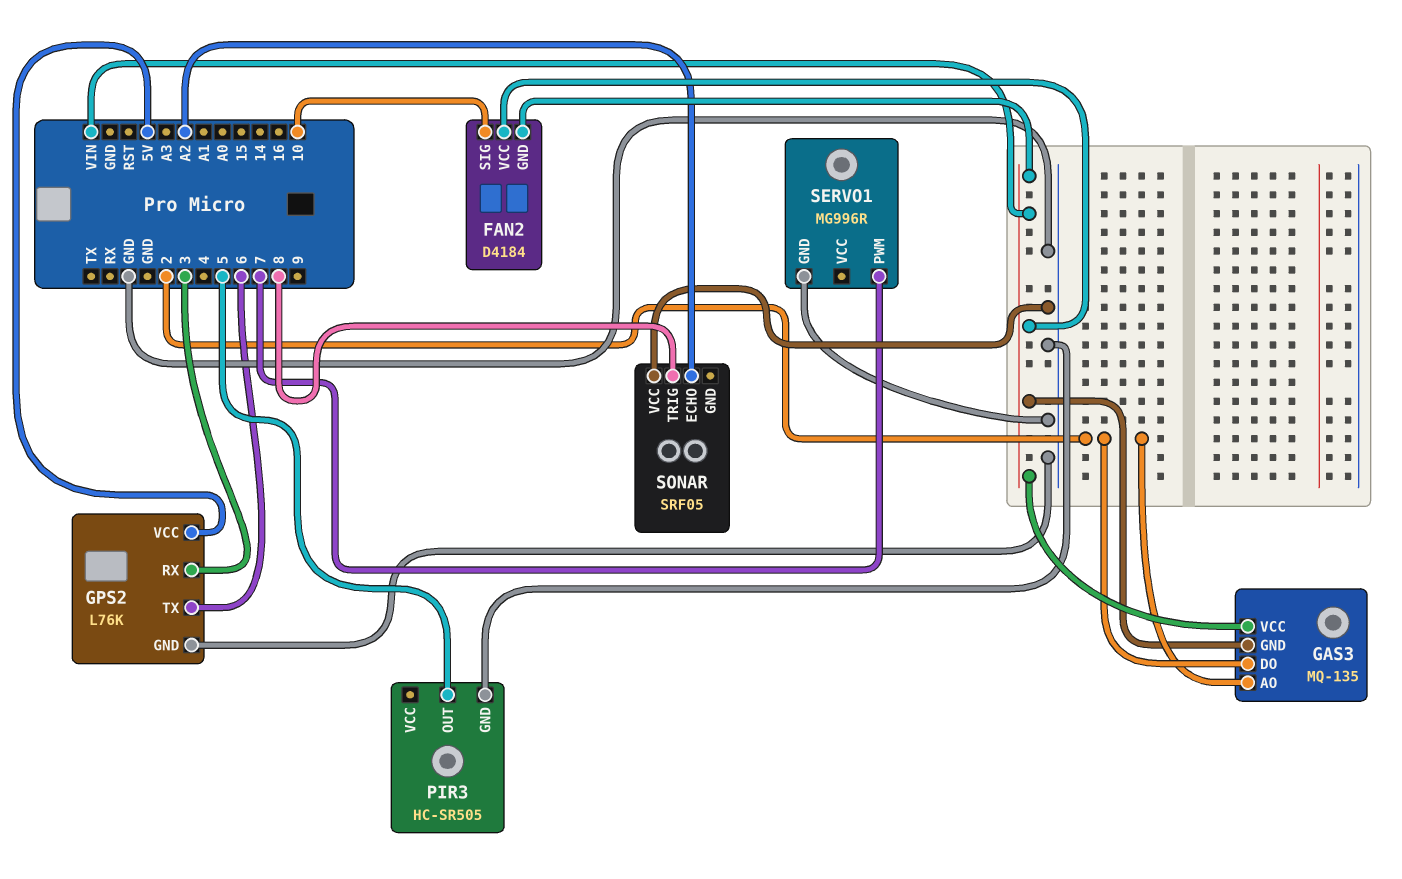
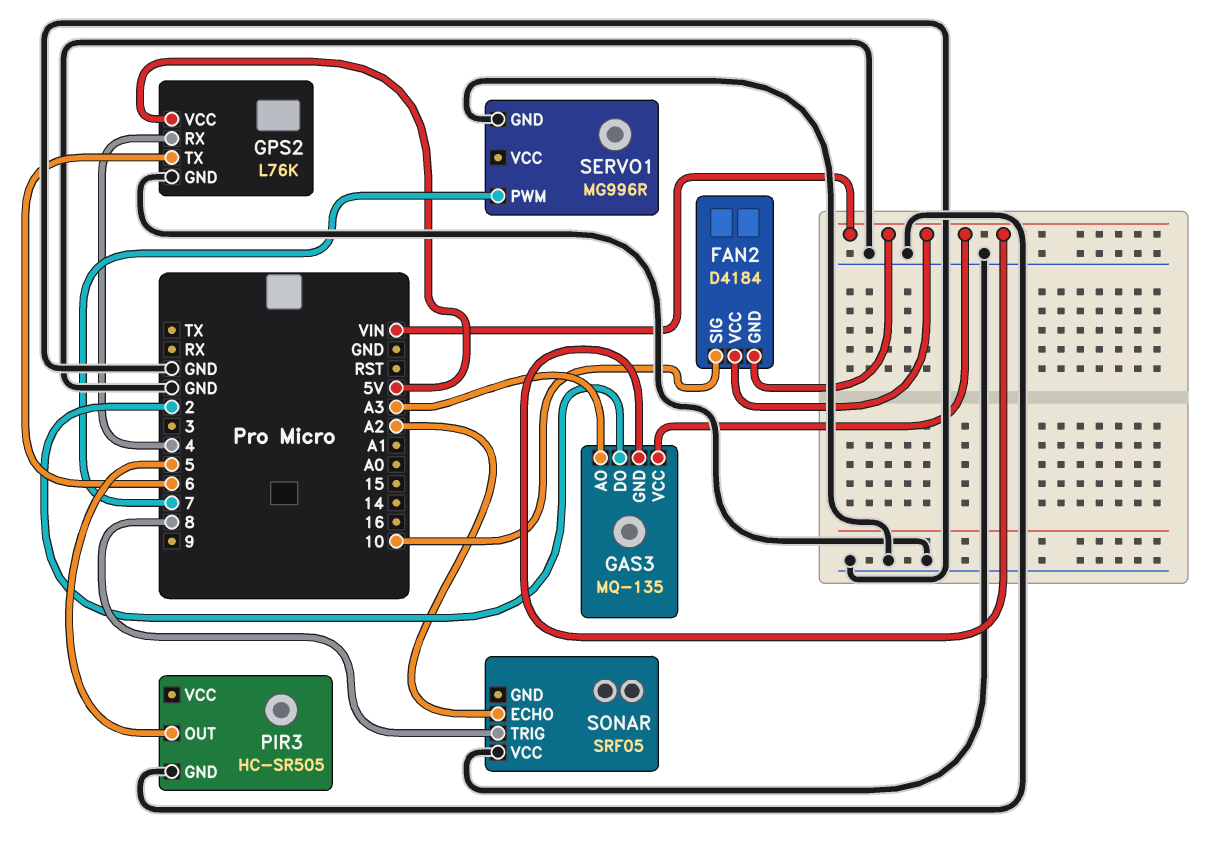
GAS3 pin AO: 2 -> A3
GPS2 pin RX: 3 -> 4

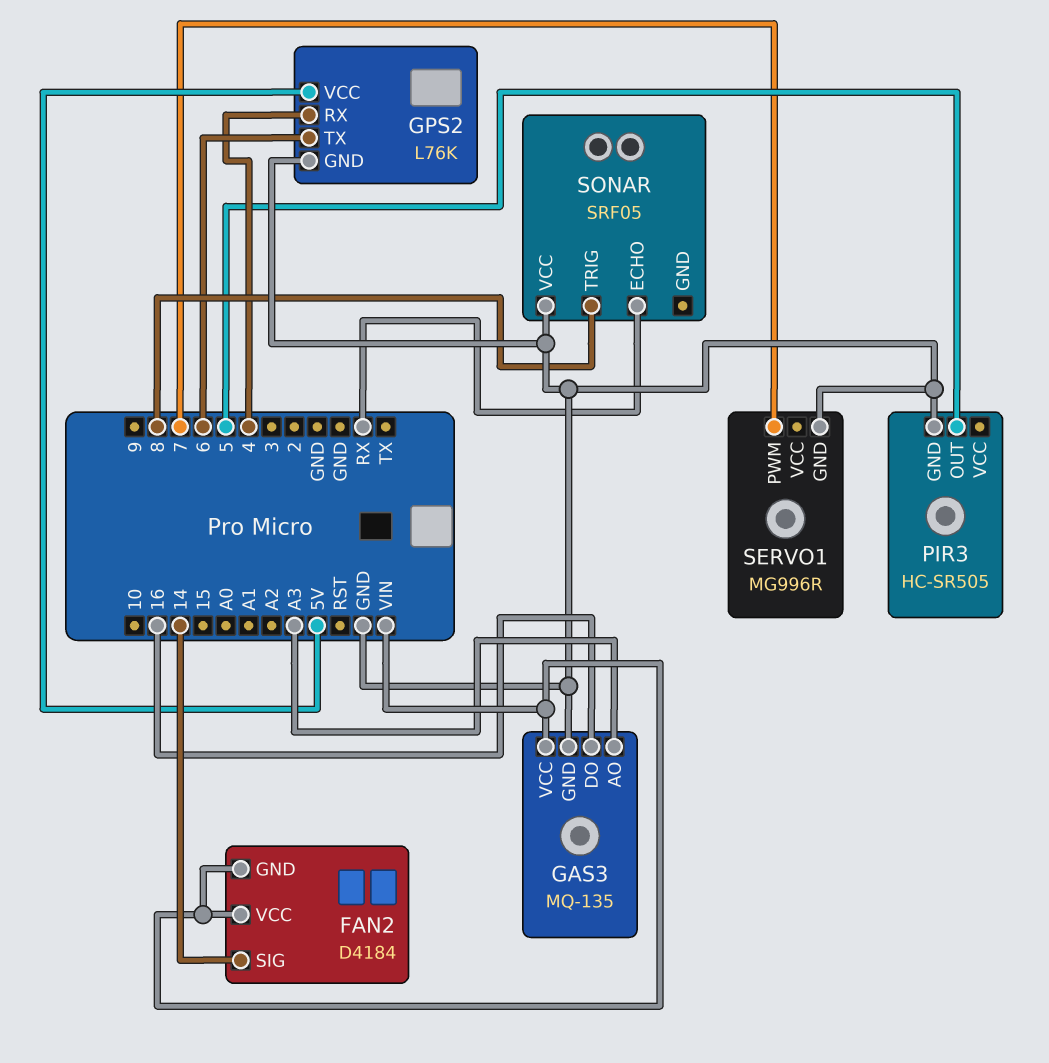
FAN2 pin SIG: 10 -> 14
GAS3 pin DO: 2 -> 16
GAS3 pin GND: VIN -> GND
SONAR pin ECHO: A2 -> RX

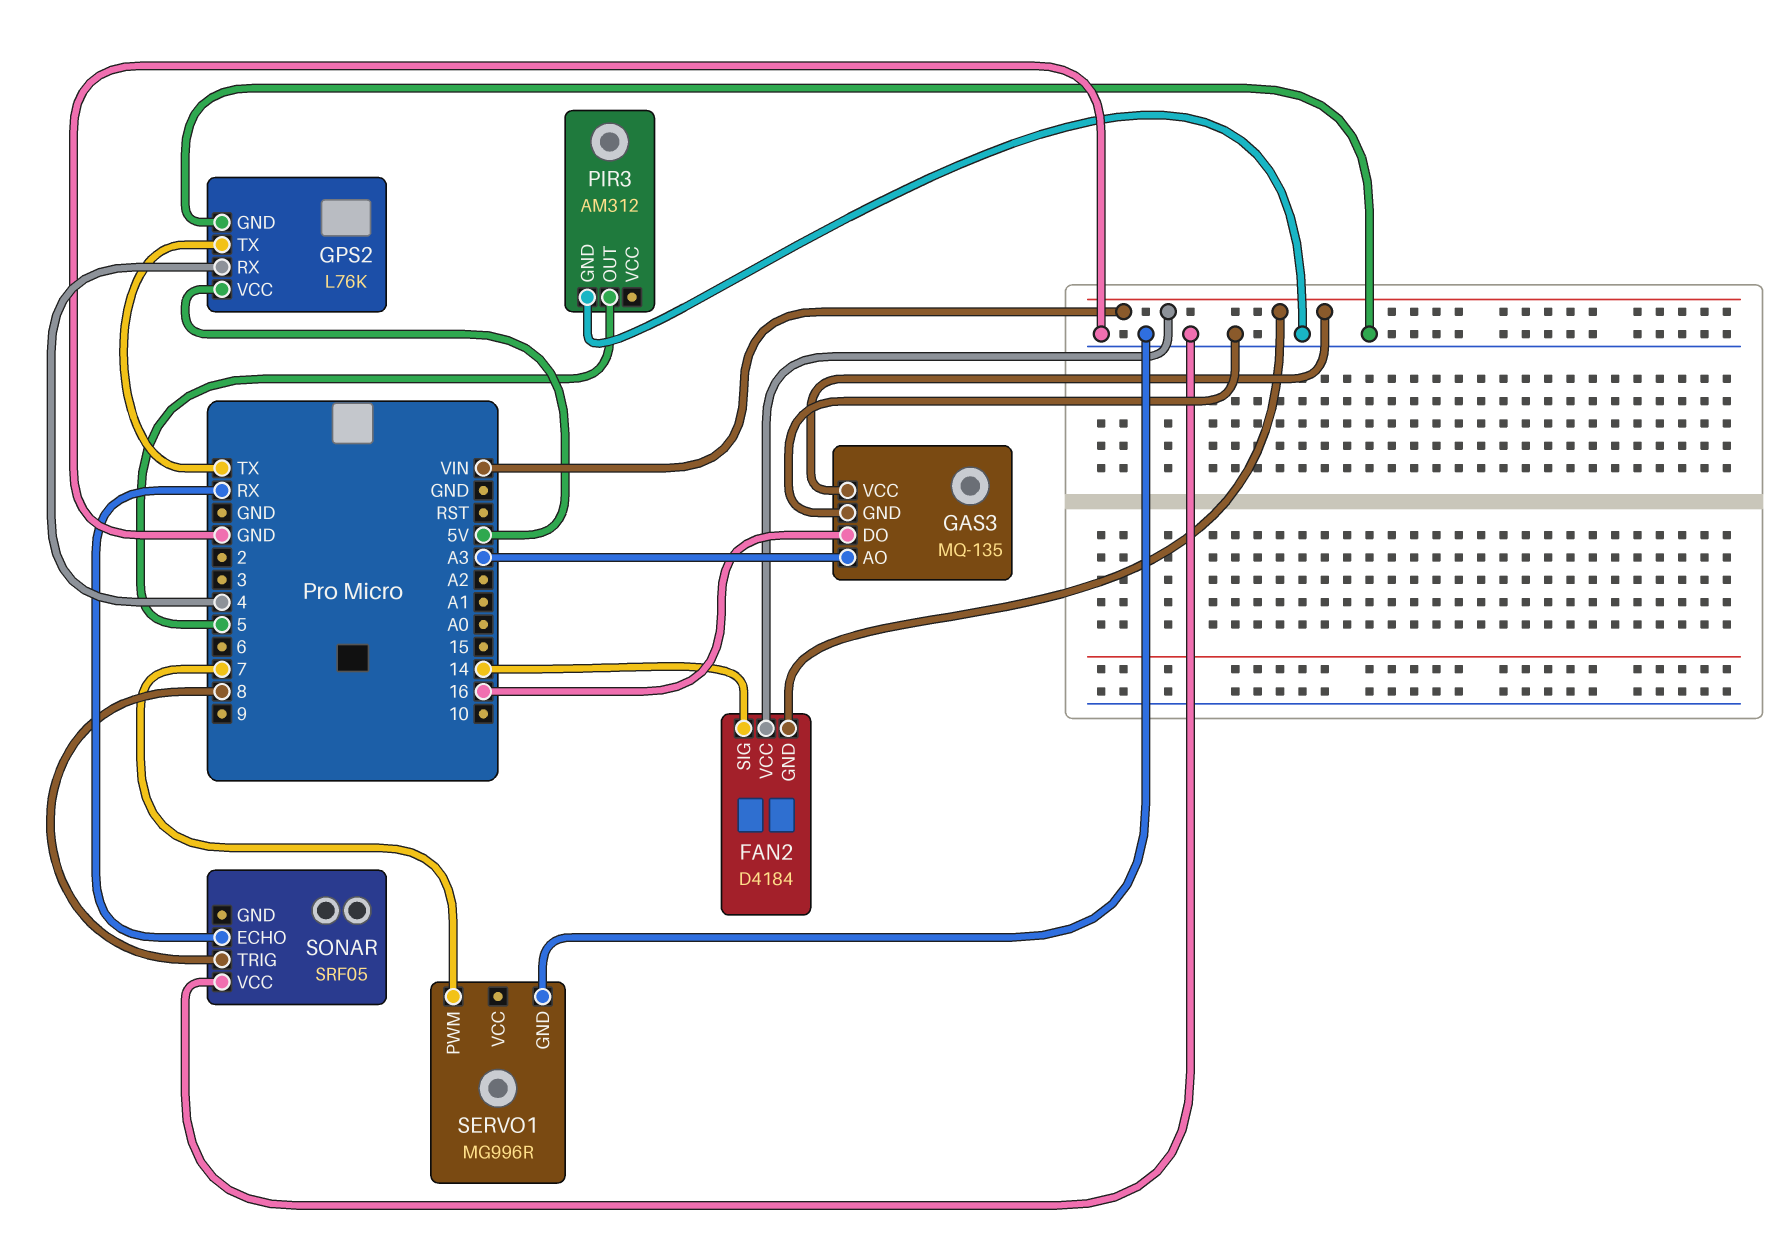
GPS2 pin TX: 6 -> TX
PIR3: HC-SR505 -> AM312

